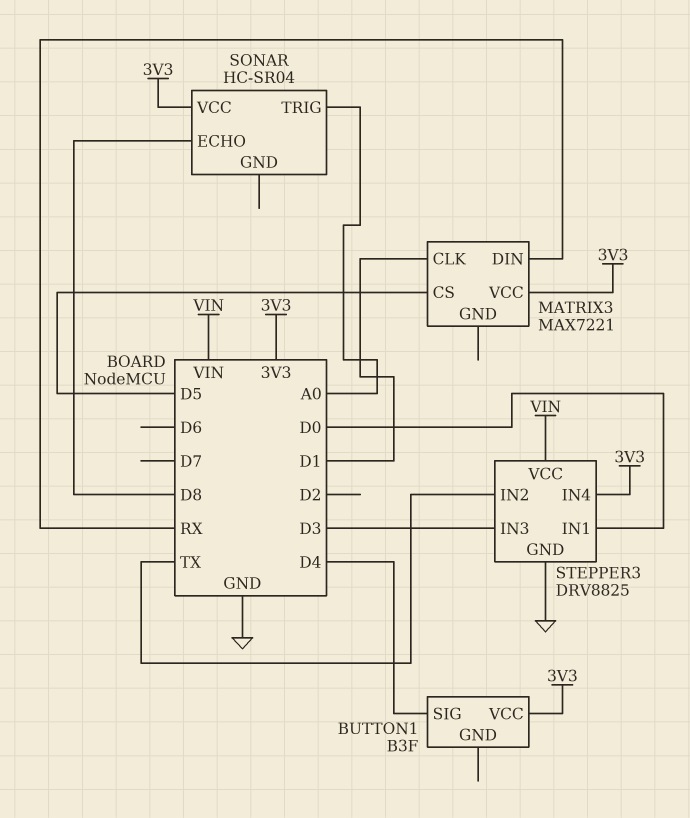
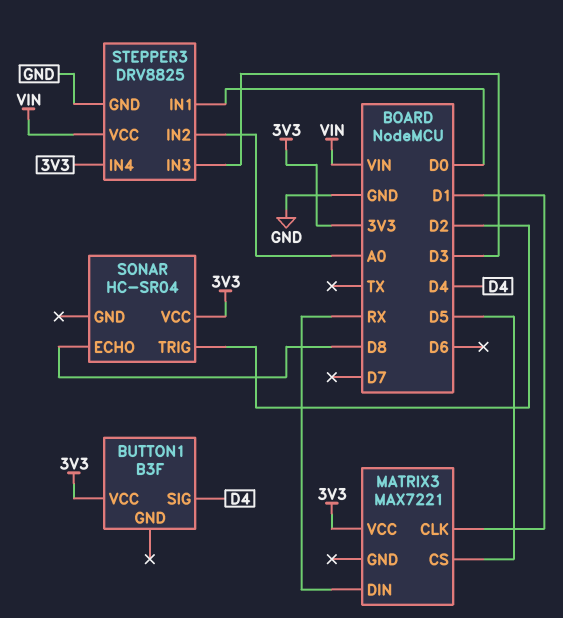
SONAR pin TRIG: A0 -> D2
STEPPER3 pin IN2: TX -> A0

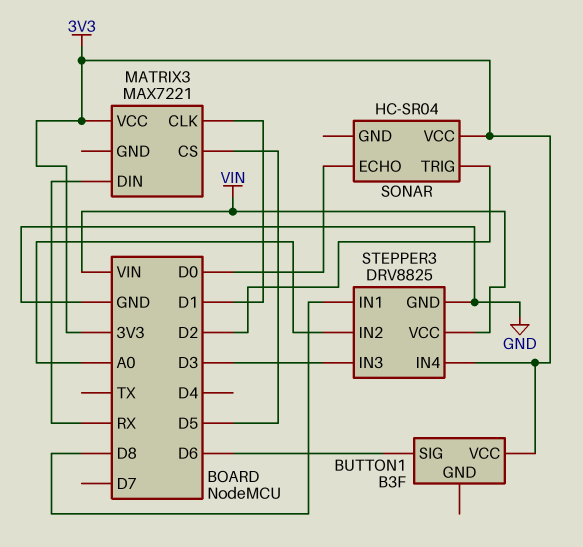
BUTTON1 pin SIG: D4 -> D6
SONAR pin ECHO: D8 -> D0
STEPPER3 pin IN1: D0 -> D8

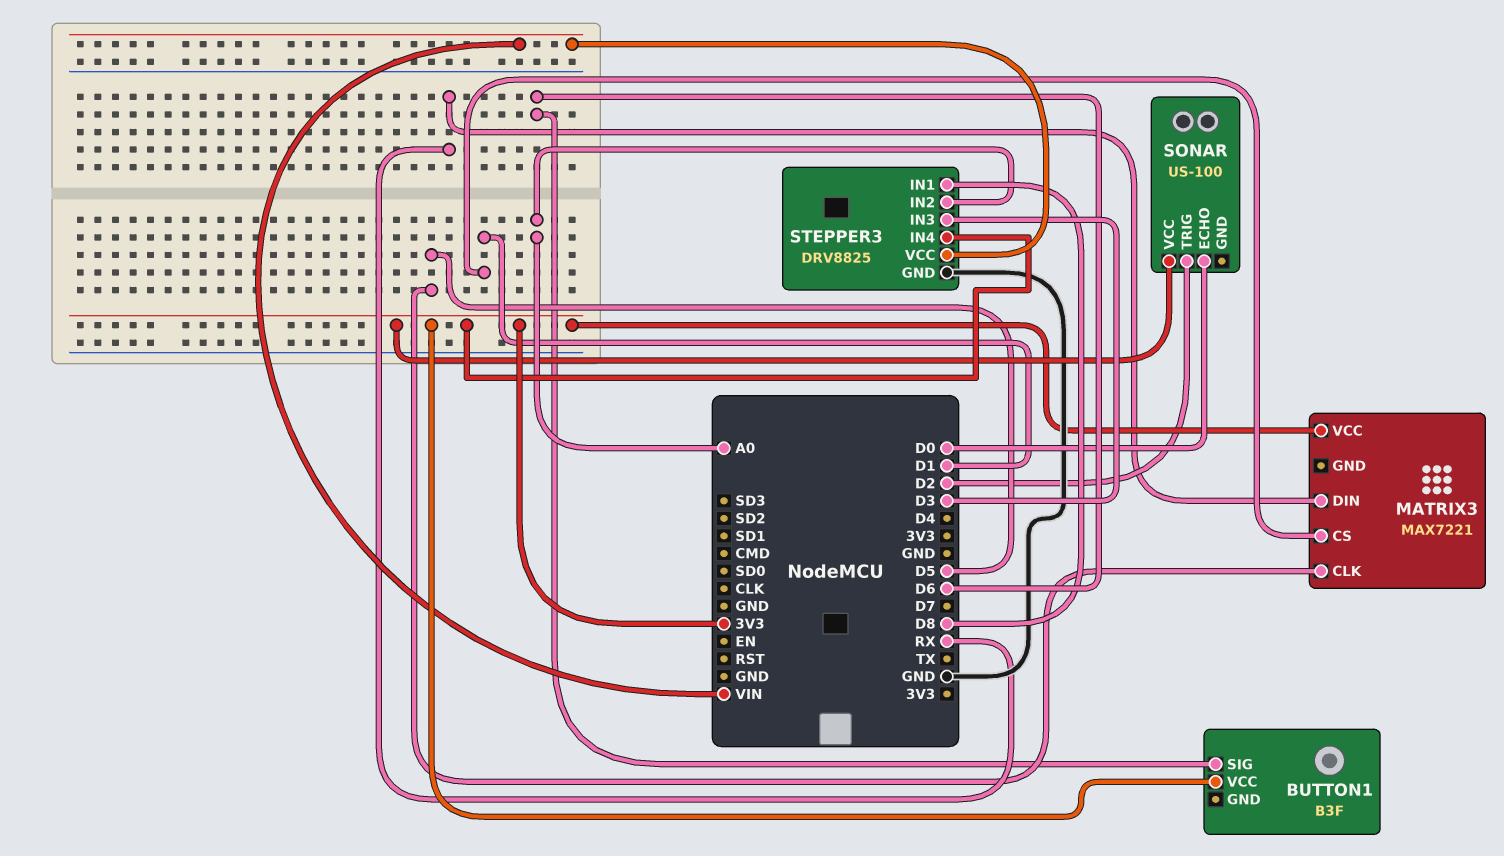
MATRIX3 pin CLK: D1 -> D5
MATRIX3 pin CS: D5 -> D1
SONAR: HC-SR04 -> US-100

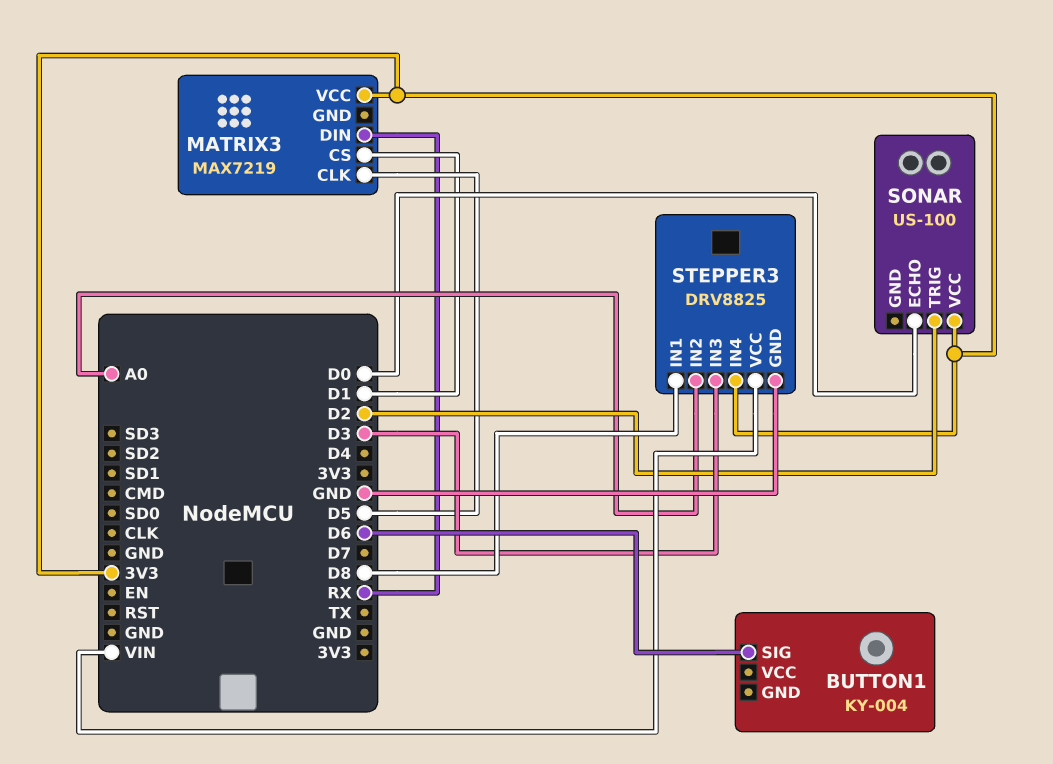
BUTTON1: B3F -> KY-004
BUTTON1 pin VCC: 3V3 -> none
MATRIX3: MAX7221 -> MAX7219

